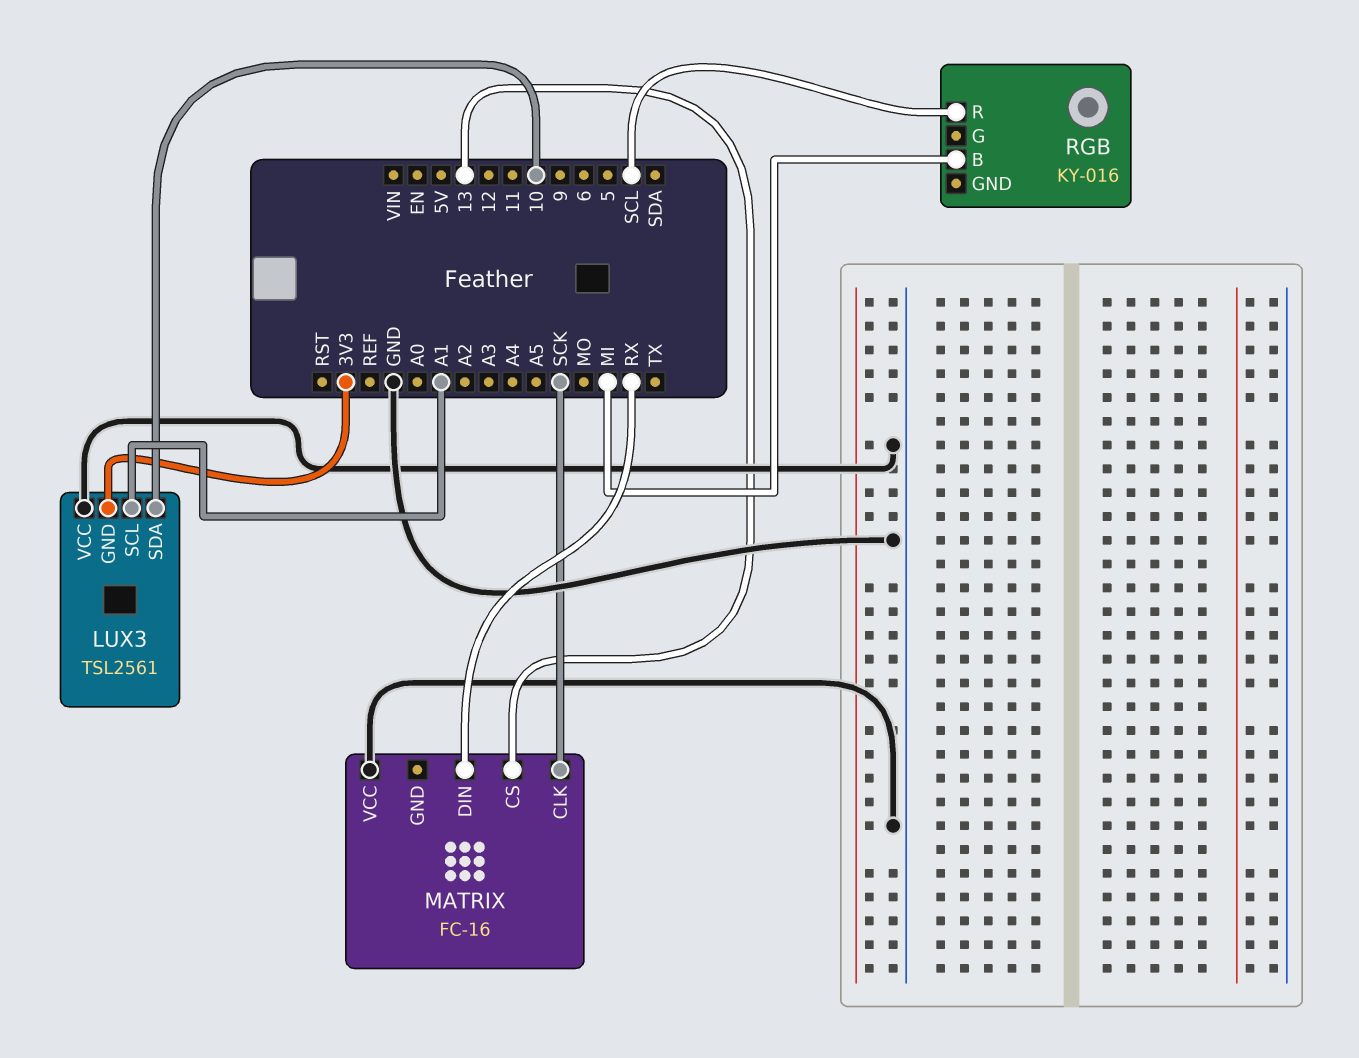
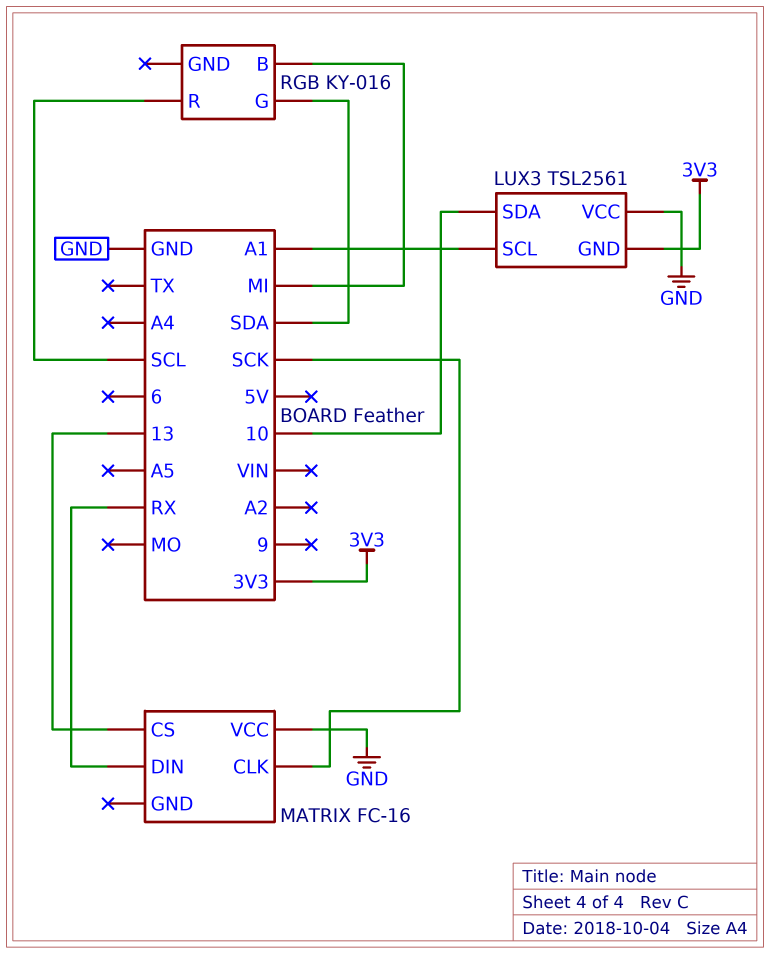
RGB pin G: none -> SDA

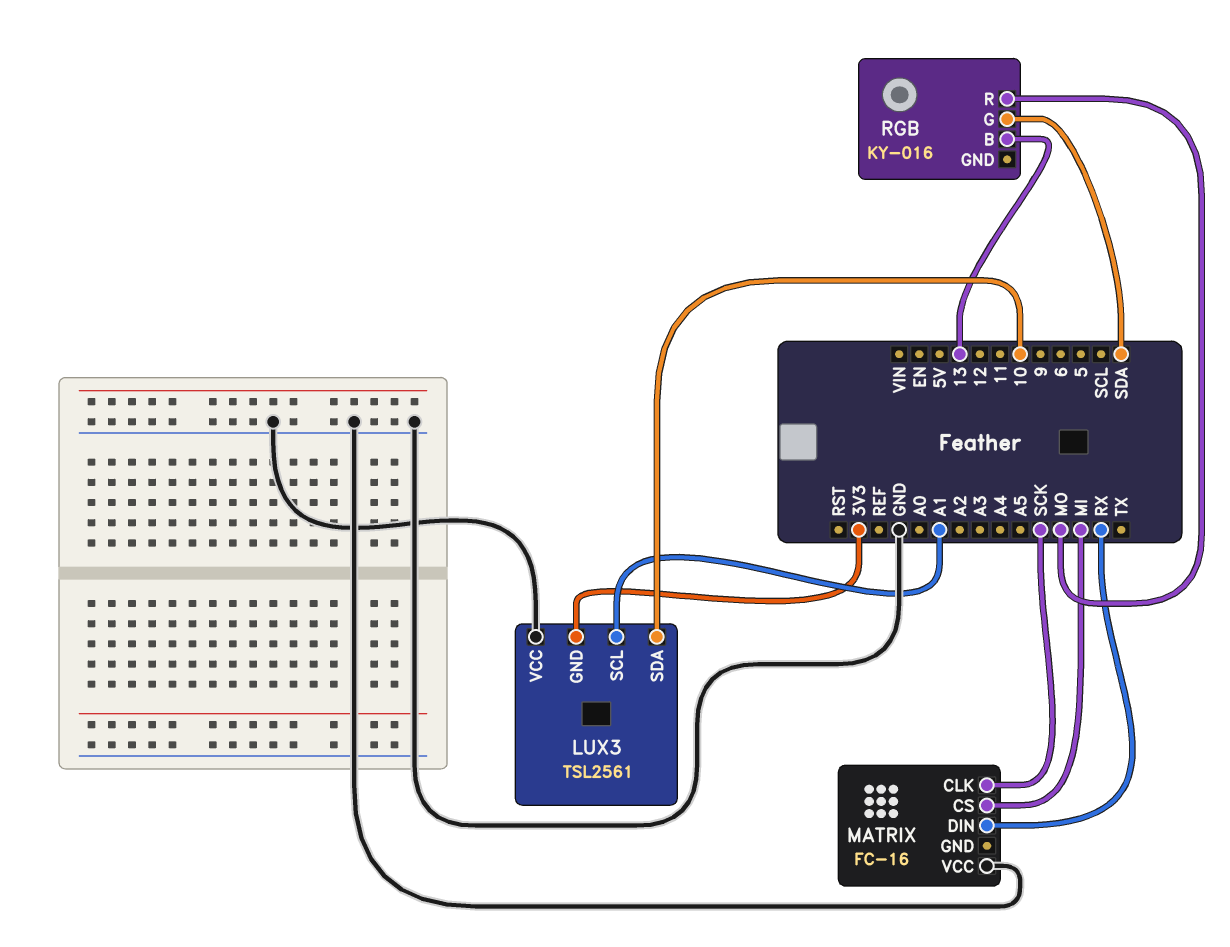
MATRIX pin CS: 13 -> MI
RGB pin B: MI -> 13
RGB pin R: SCL -> MO

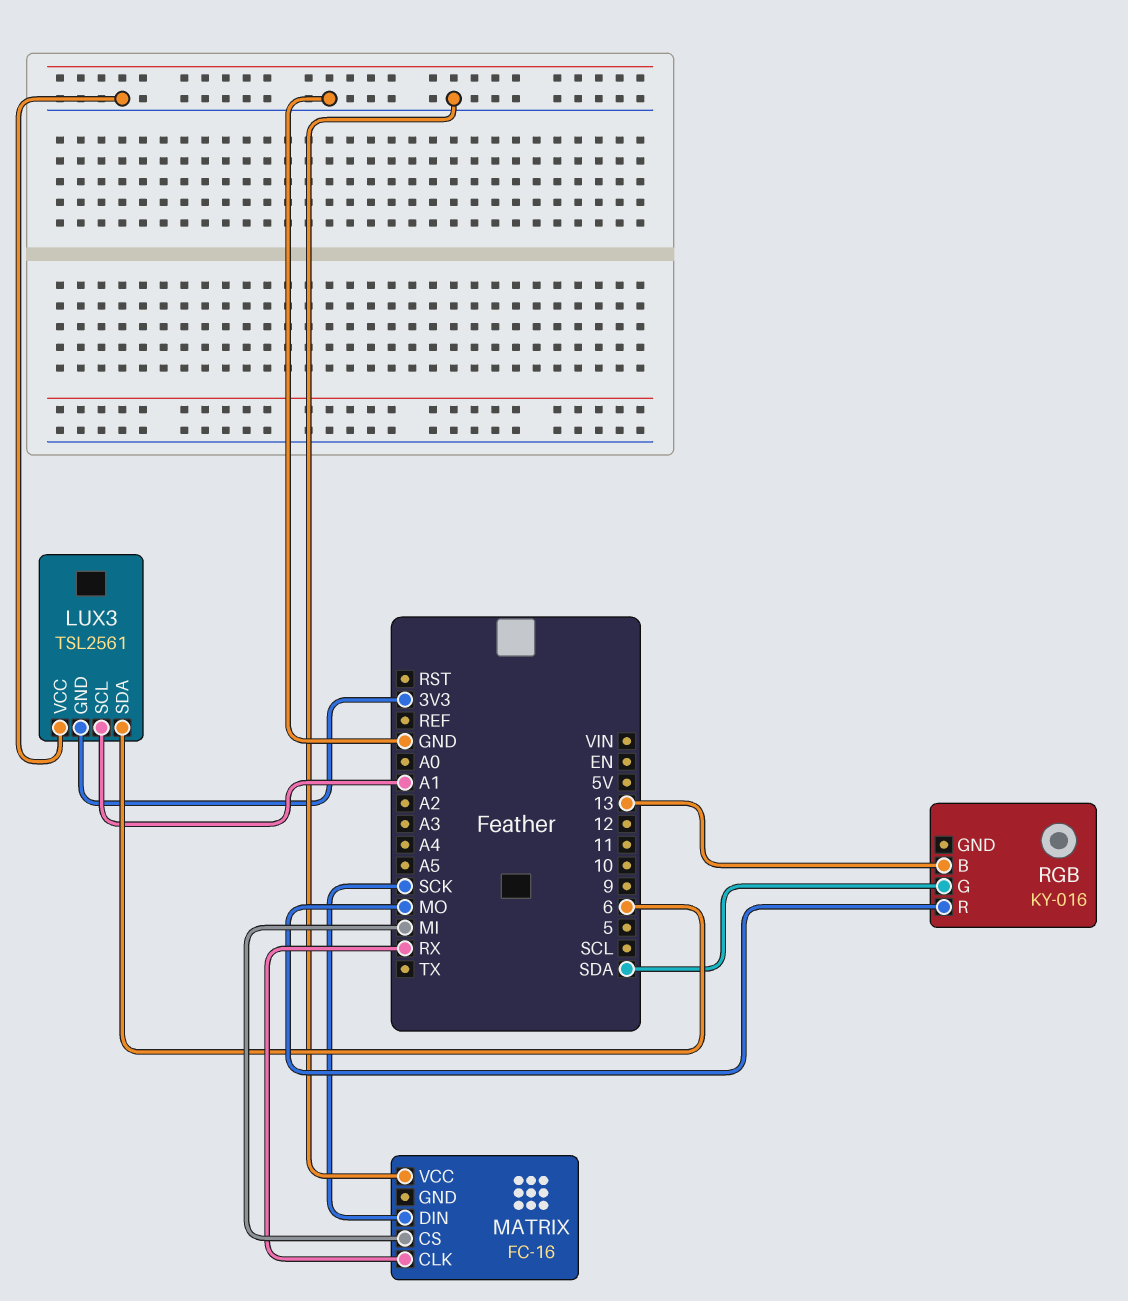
LUX3 pin SDA: 10 -> 6
MATRIX pin CLK: SCK -> RX
MATRIX pin DIN: RX -> SCK

